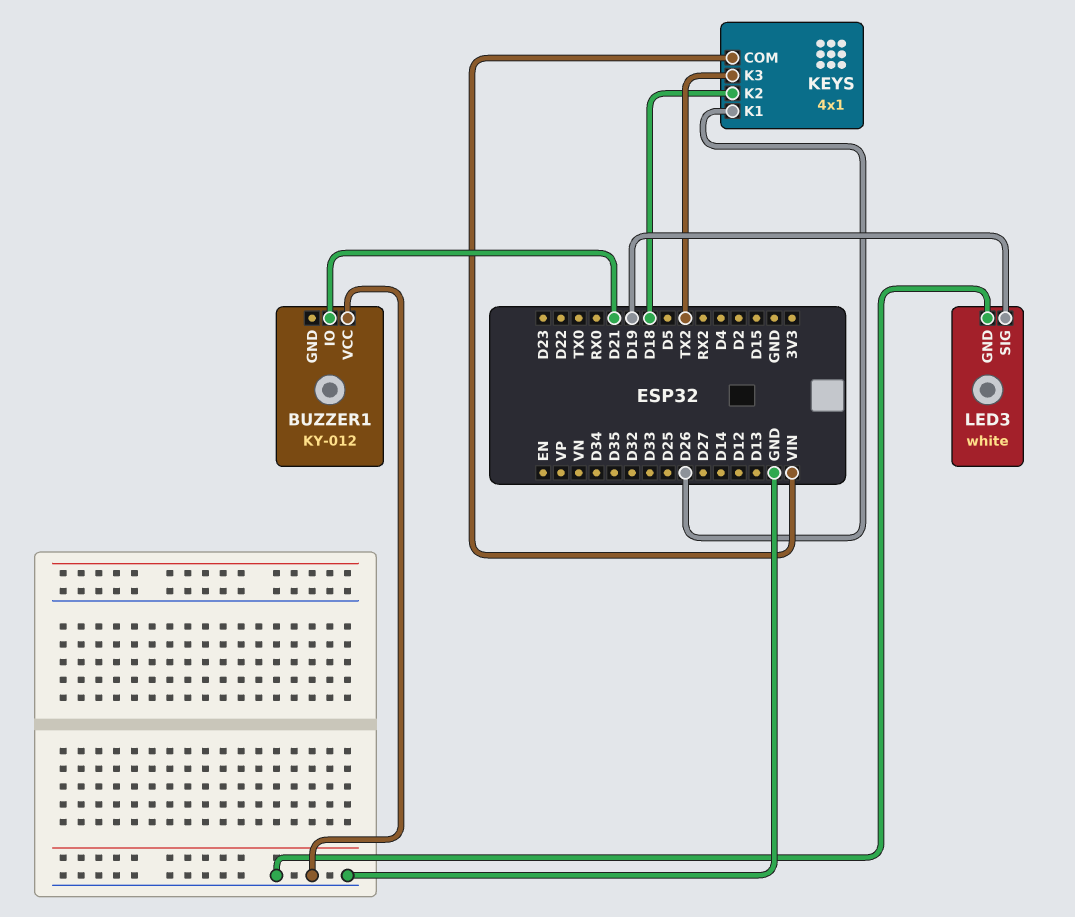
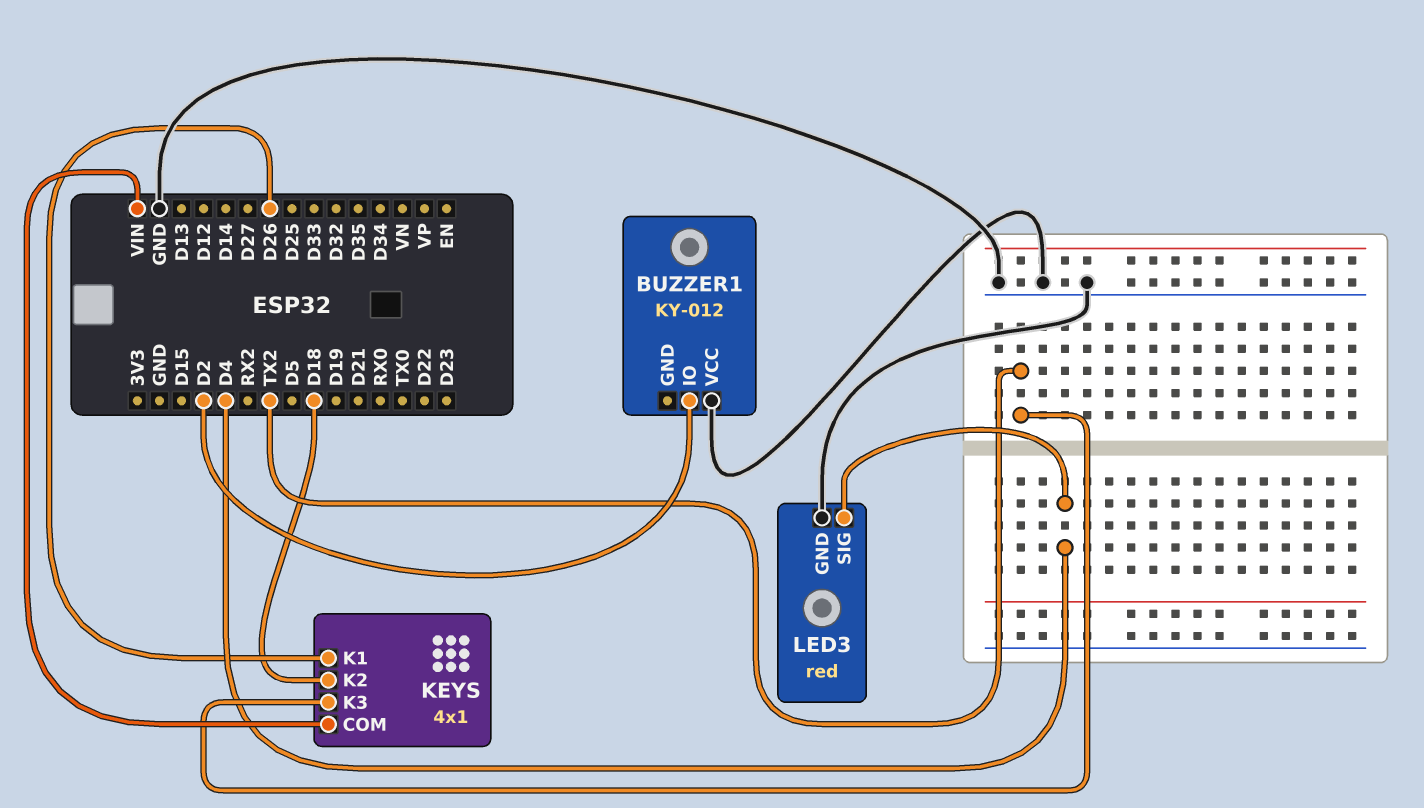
BUZZER1 pin IO: D21 -> D2
LED3: white -> red
LED3 pin SIG: D19 -> D4

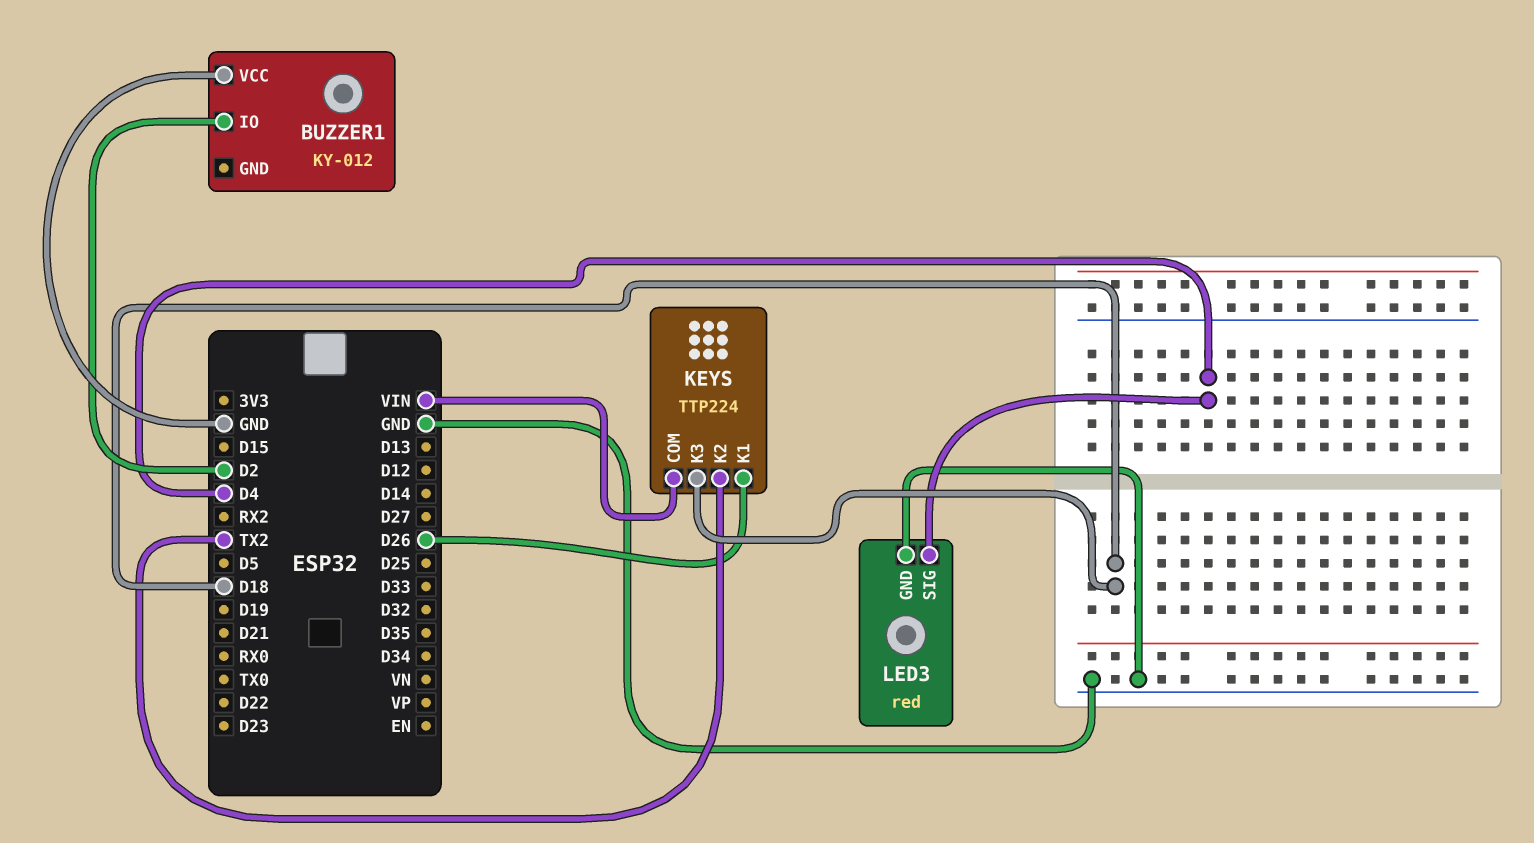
KEYS: 4x1 -> TTP224
KEYS pin K2: D18 -> TX2
KEYS pin K3: TX2 -> D18

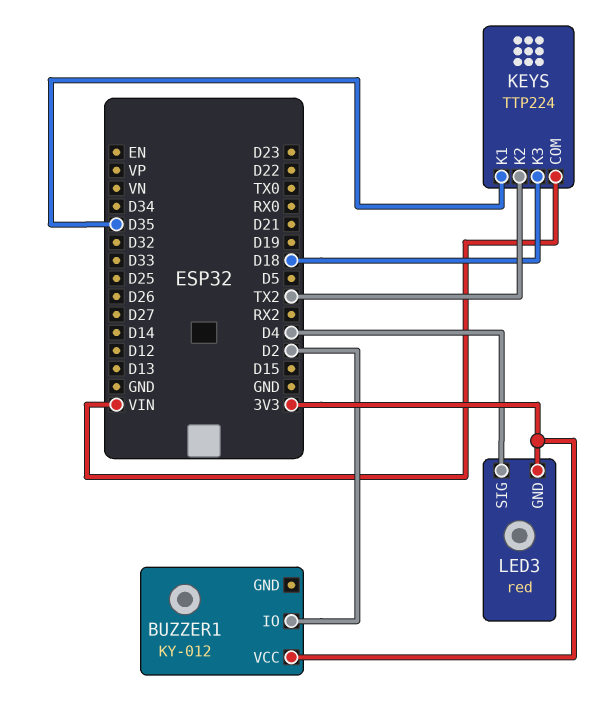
BUZZER1 pin VCC: GND -> 3V3
KEYS pin K1: D26 -> D35
LED3 pin GND: GND -> 3V3

